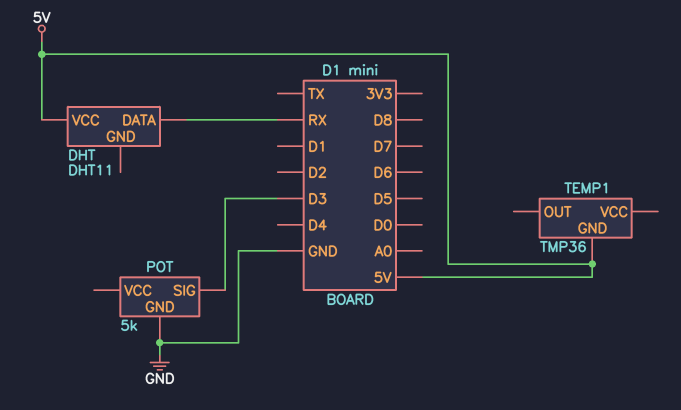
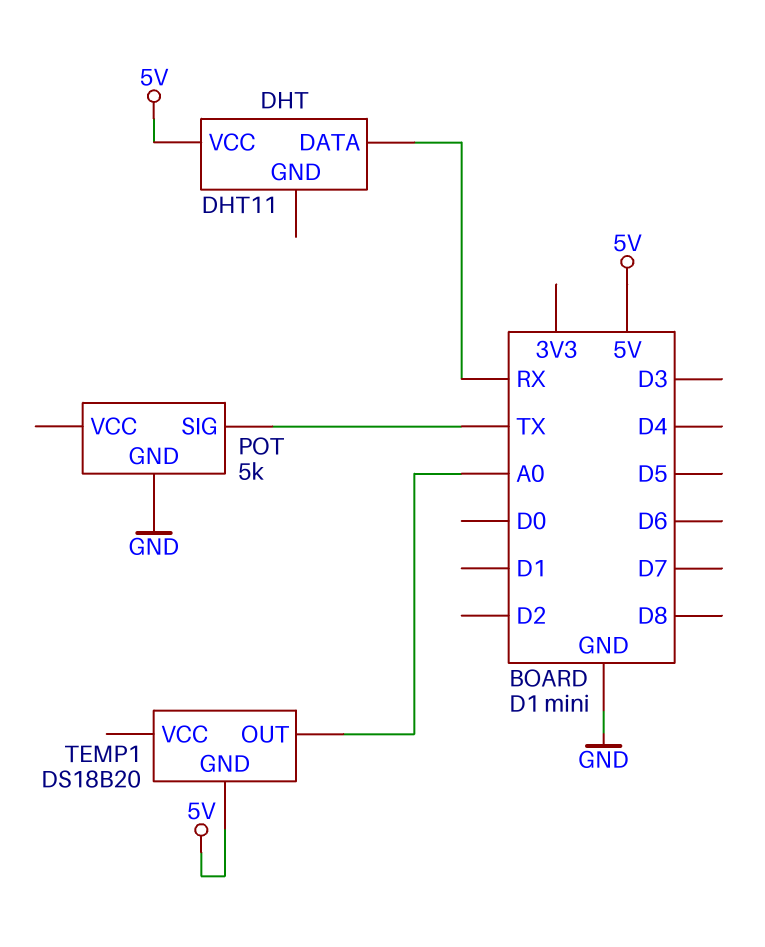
POT pin SIG: D3 -> TX
TEMP1: TMP36 -> DS18B20
TEMP1 pin OUT: none -> A0

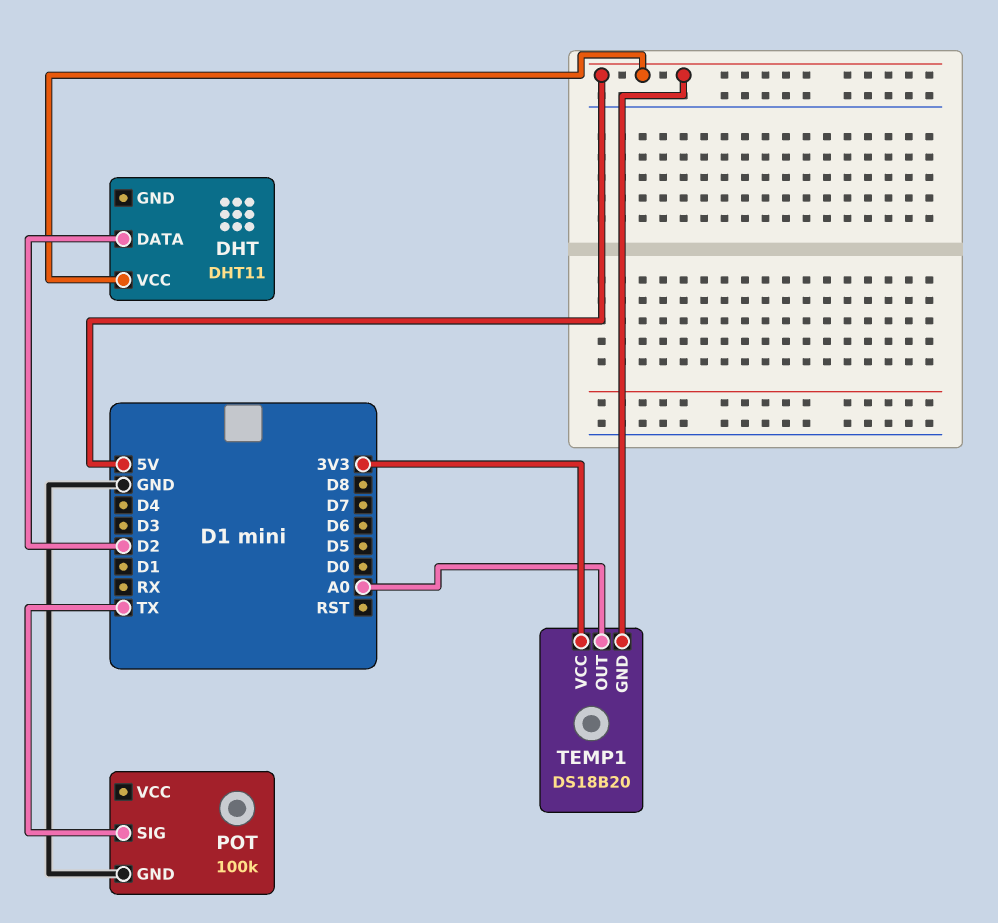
DHT pin DATA: RX -> D2
POT: 5k -> 100k
TEMP1 pin VCC: none -> 3V3

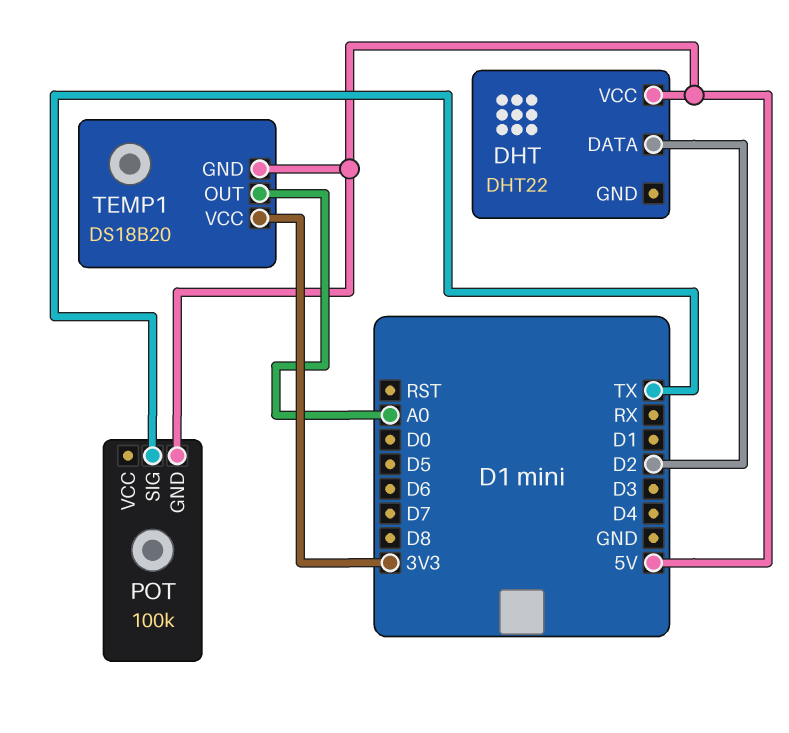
DHT: DHT11 -> DHT22
POT pin GND: GND -> 5V

